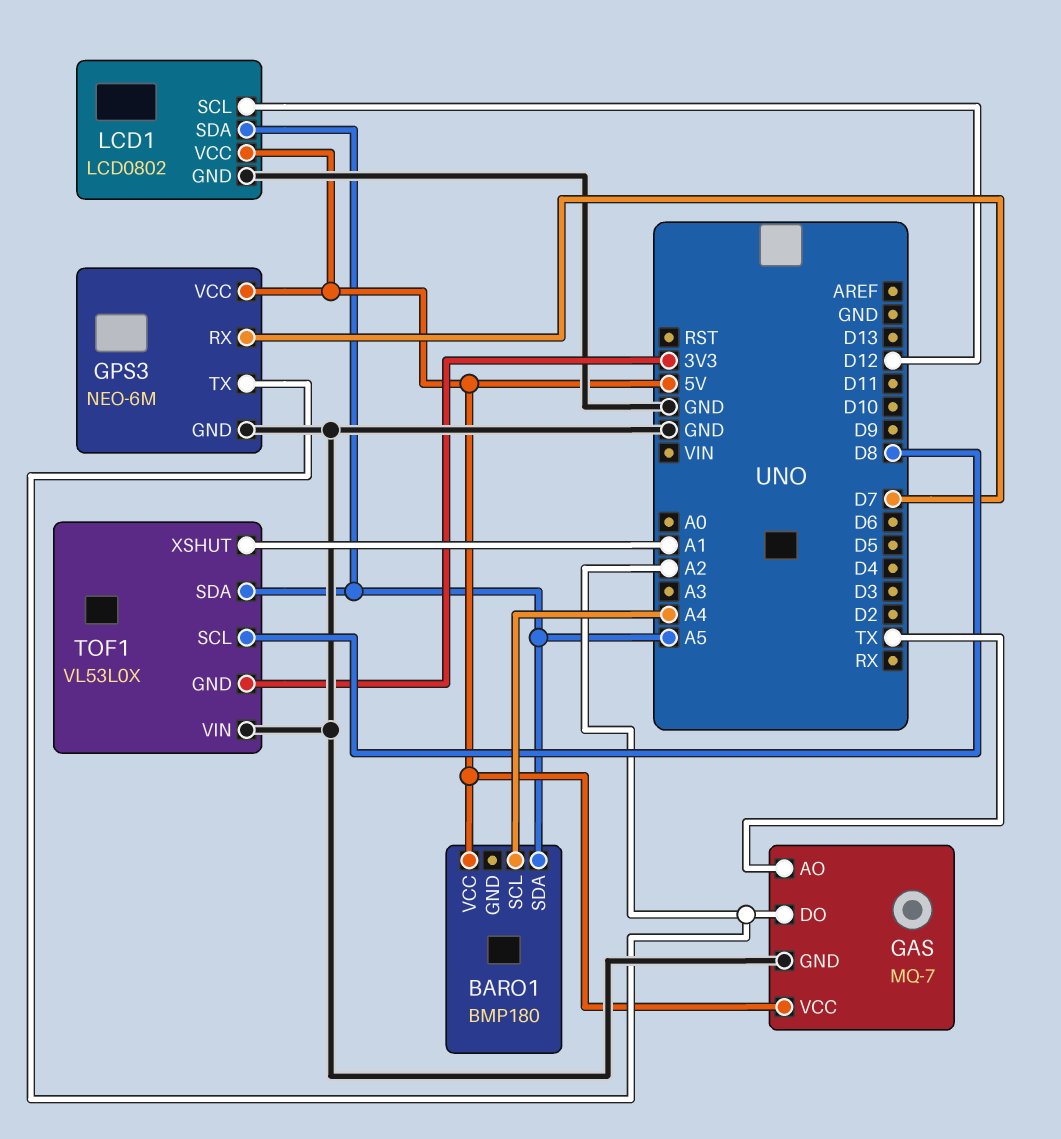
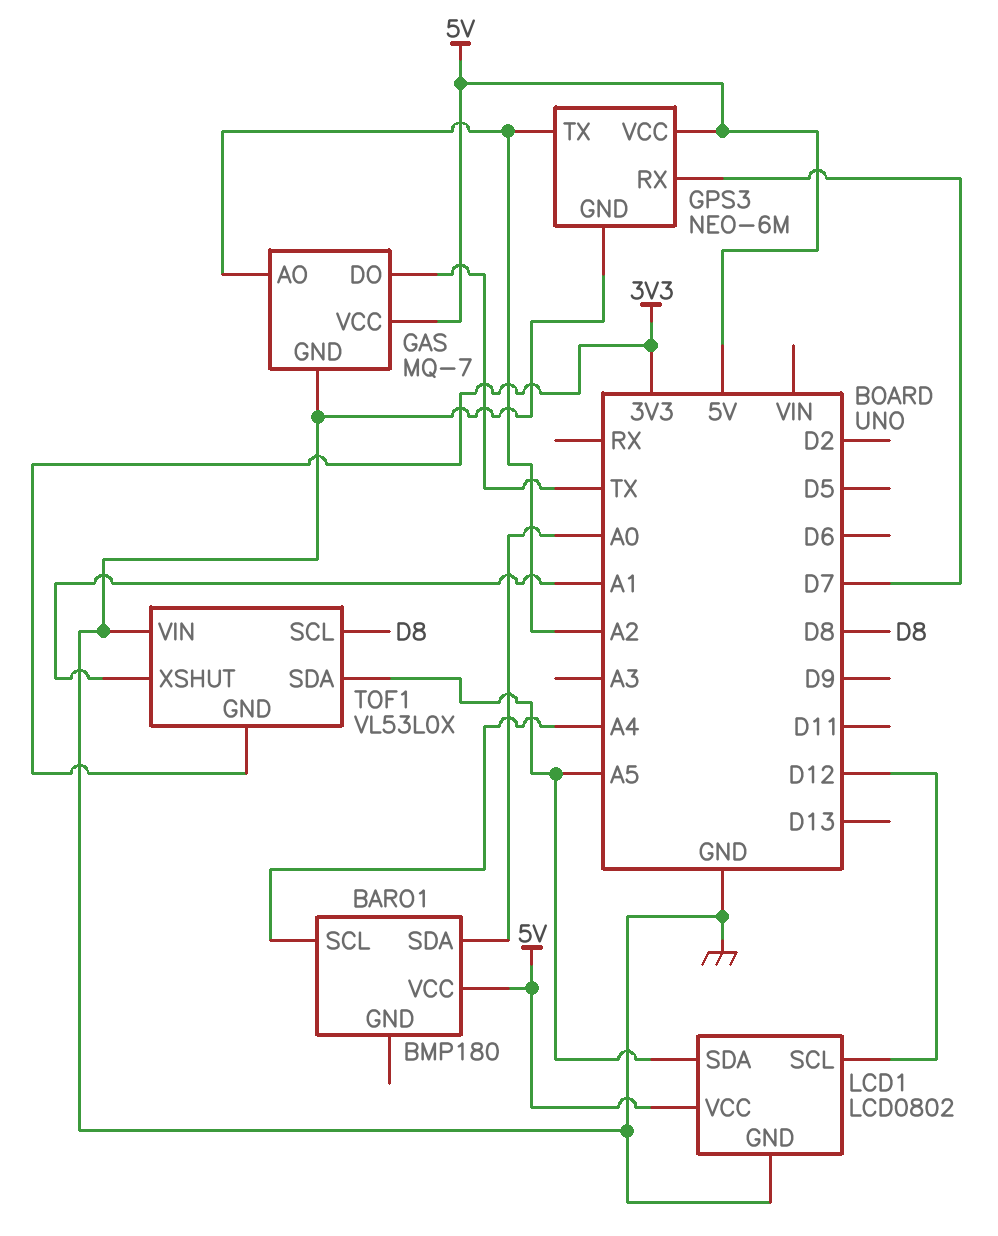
BARO1 pin SDA: A5 -> A0
GAS pin AO: TX -> A2
GAS pin DO: A2 -> TX

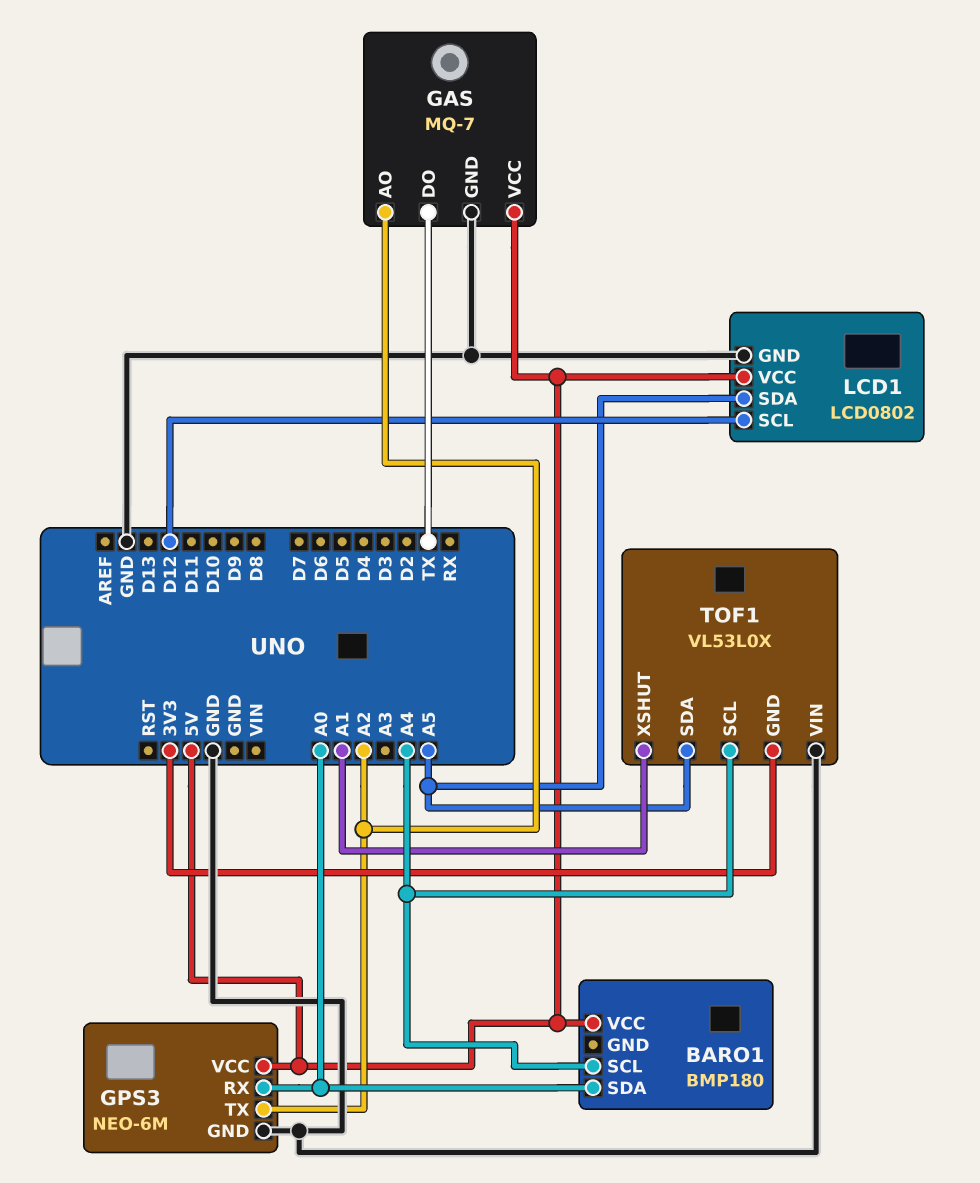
GPS3 pin RX: D7 -> A0
TOF1 pin SCL: D8 -> A4

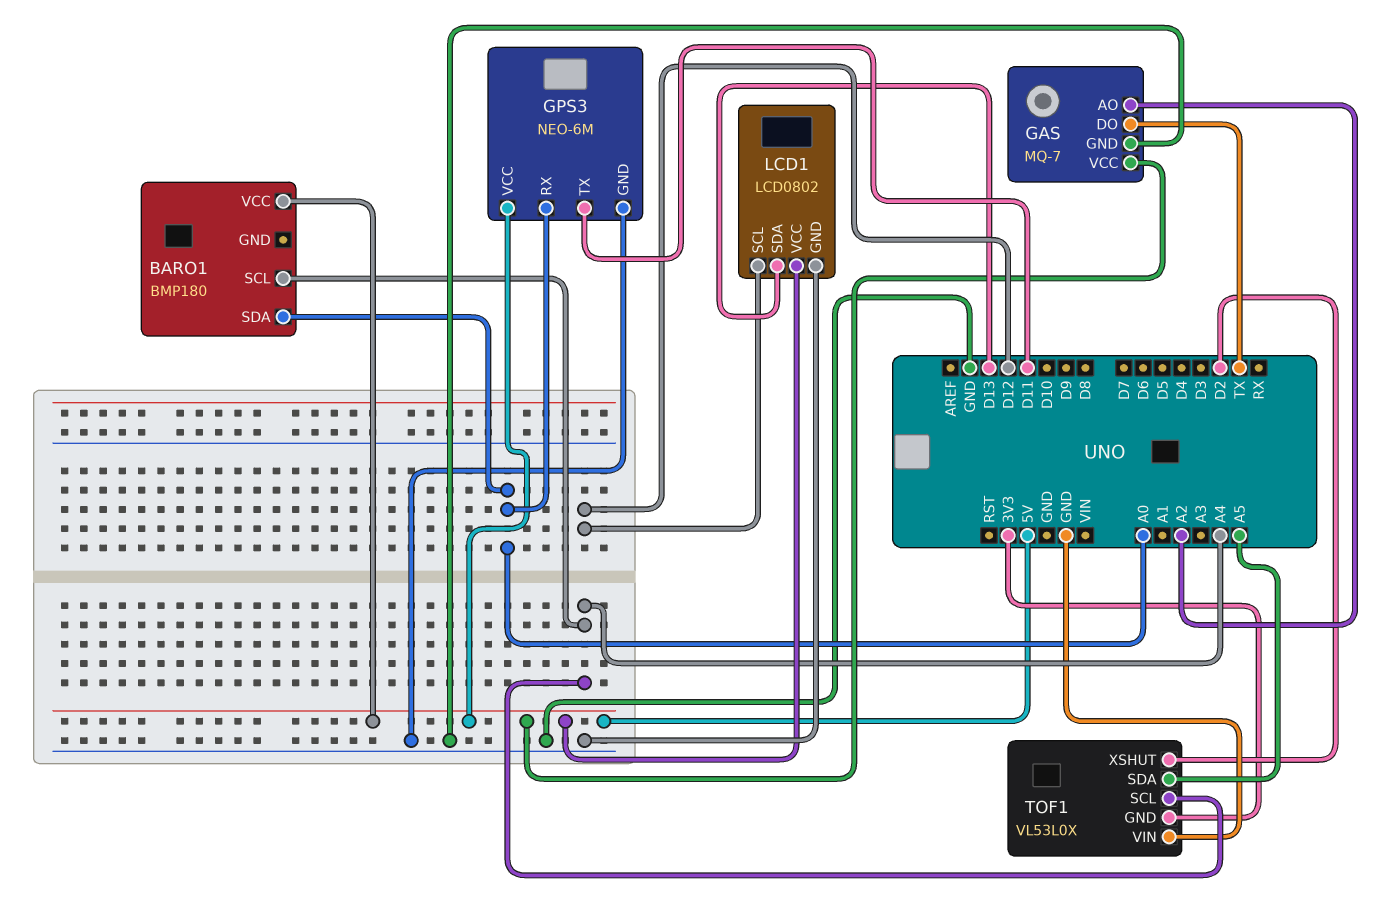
GPS3 pin TX: A2 -> D11
LCD1 pin SDA: A5 -> D13
TOF1 pin XSHUT: A1 -> D2

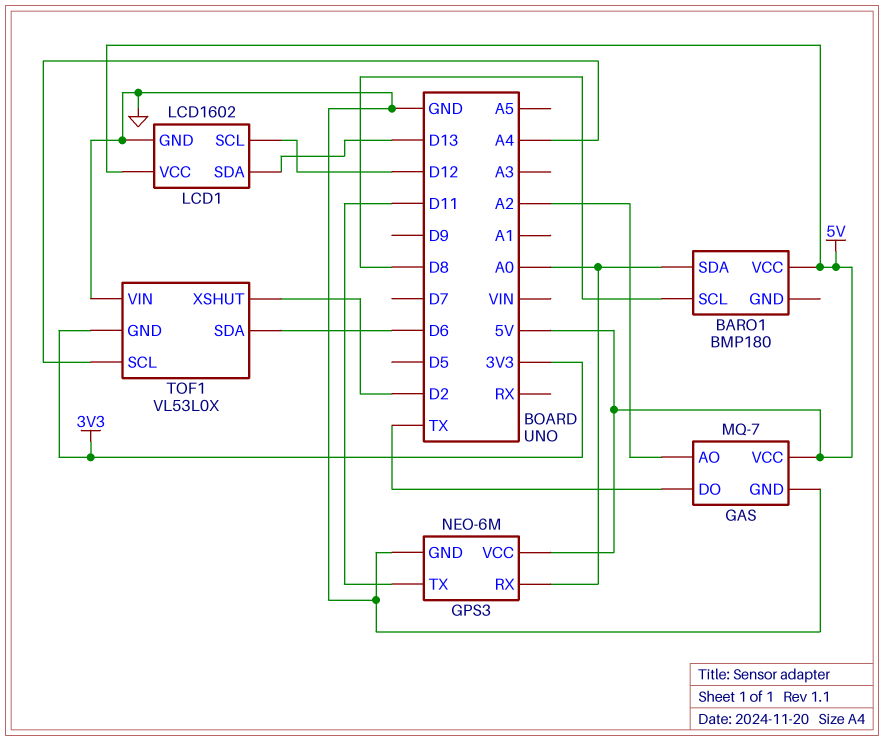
BARO1 pin SCL: A4 -> D8
LCD1: LCD0802 -> LCD1602
TOF1 pin SDA: A5 -> D6

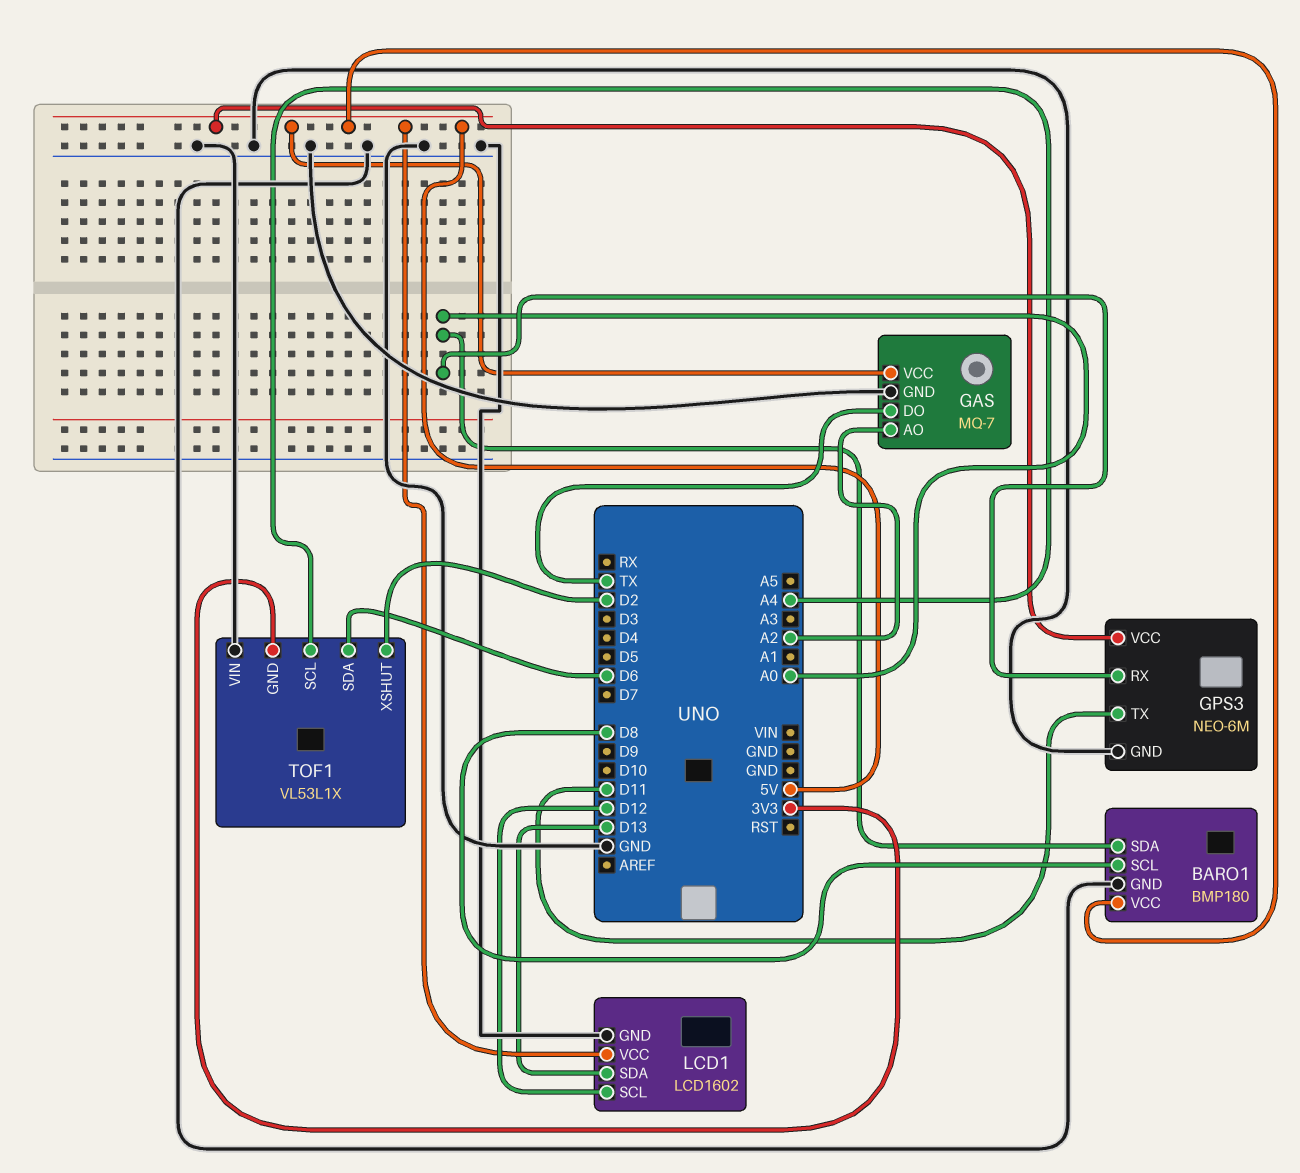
BARO1 pin GND: none -> GND
TOF1: VL53L0X -> VL53L1X

